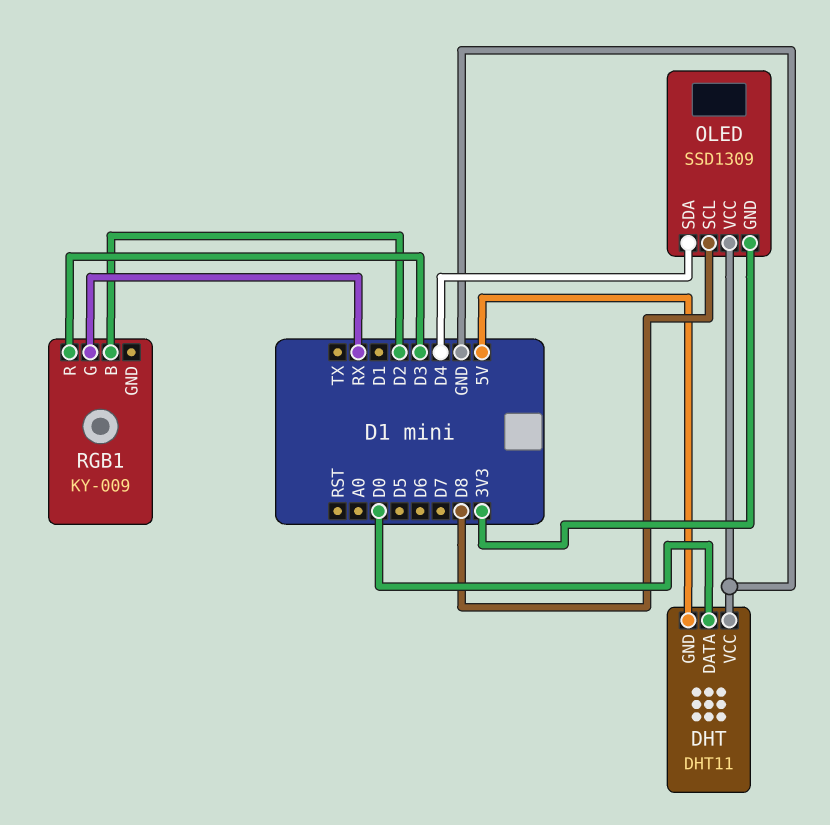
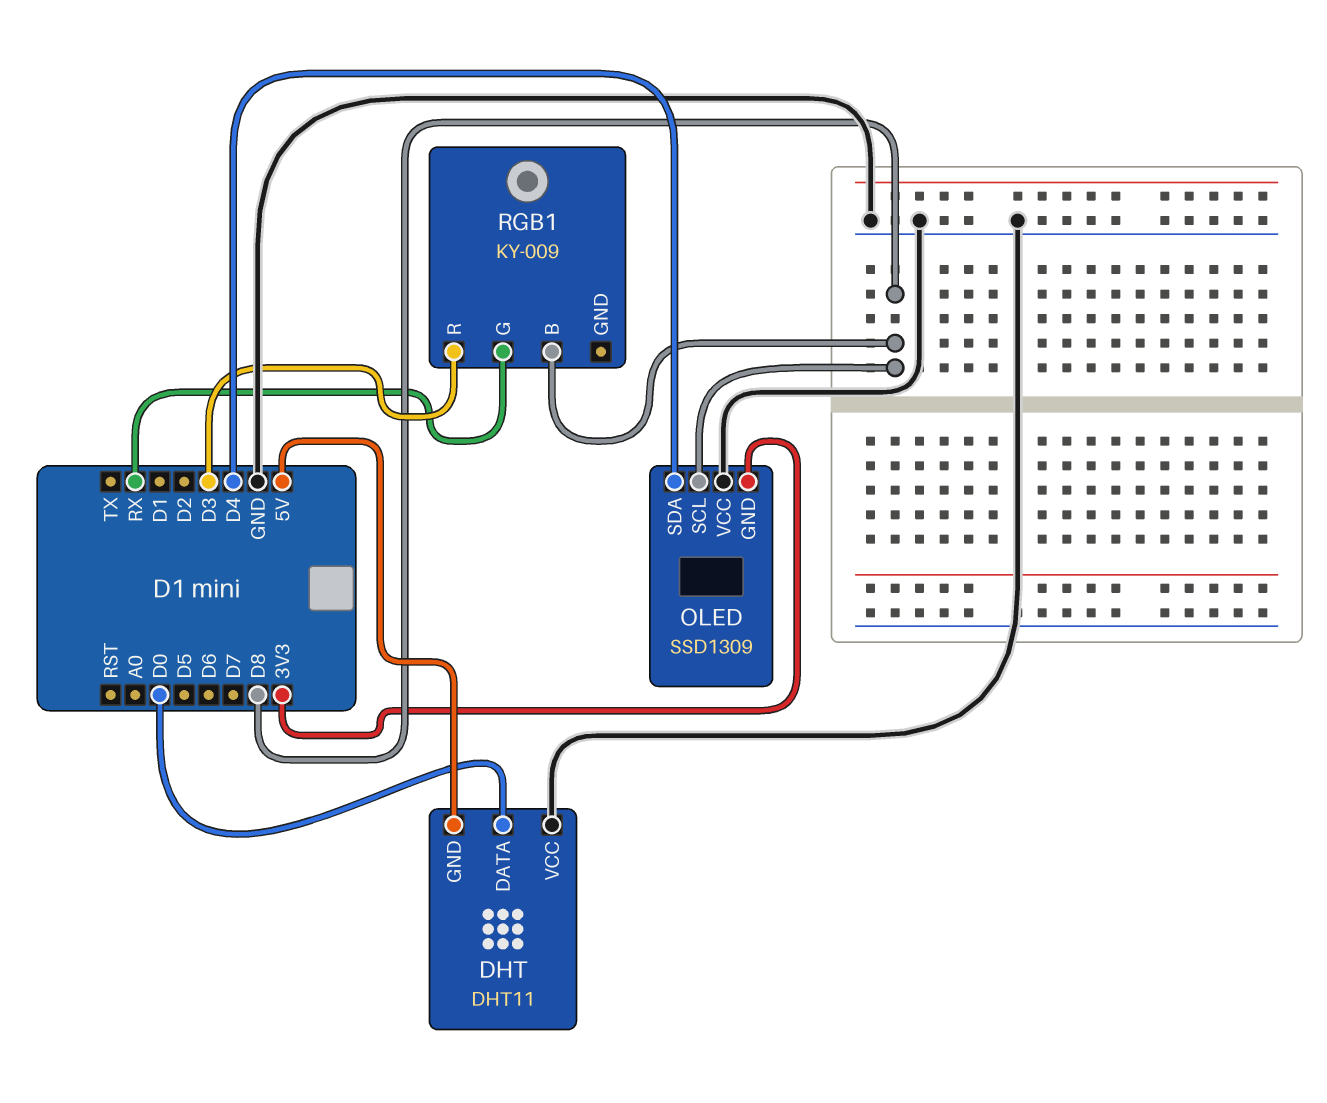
RGB1 pin B: D2 -> D8

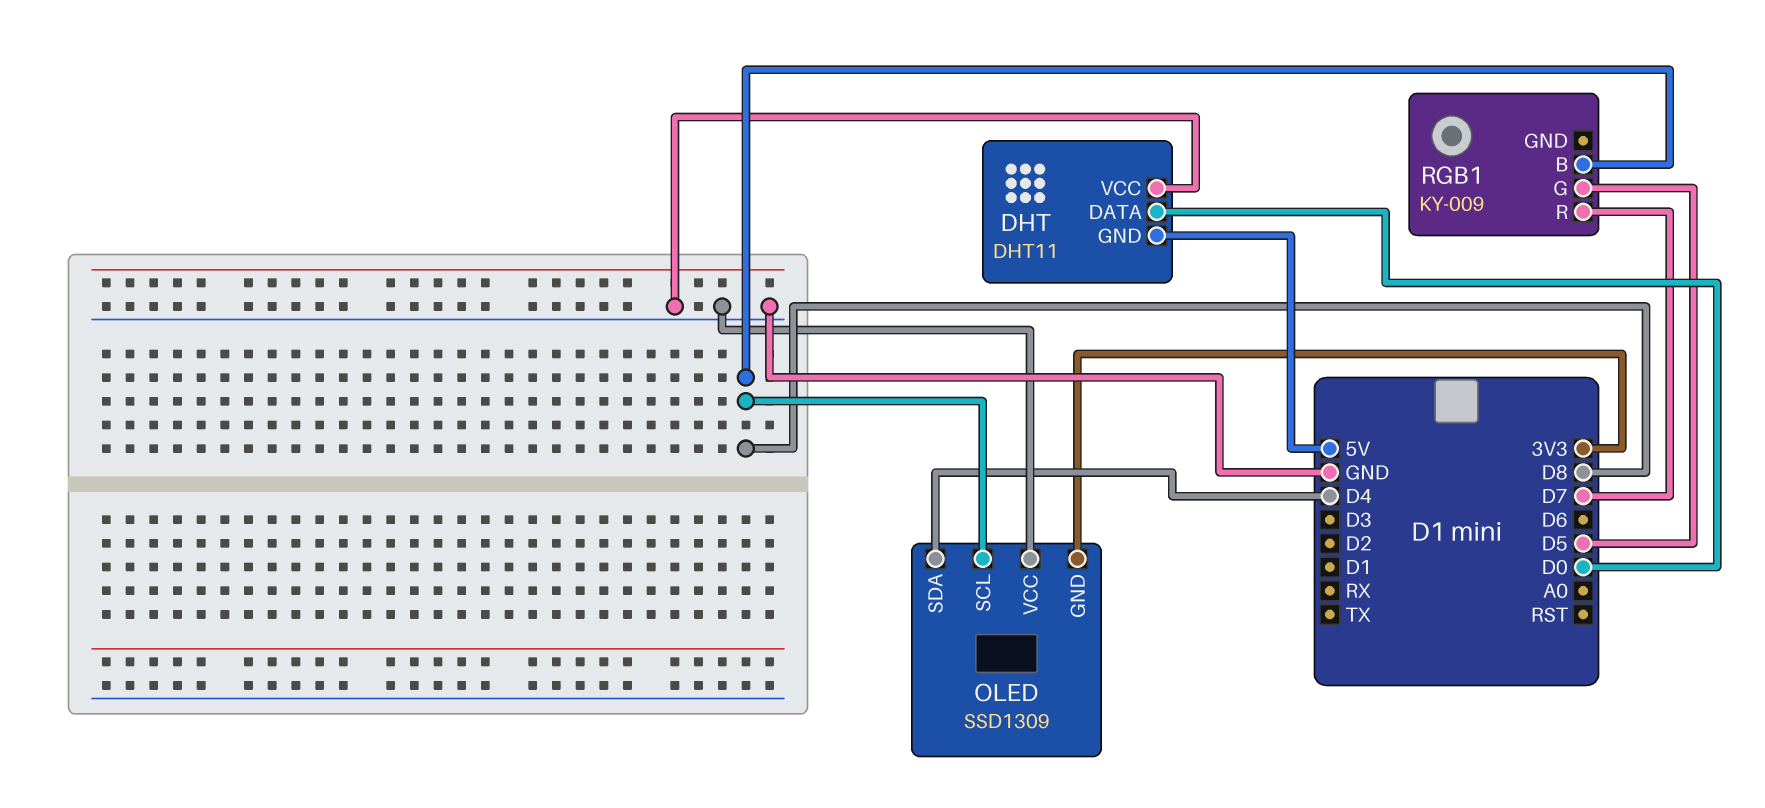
RGB1 pin G: RX -> D5
RGB1 pin R: D3 -> D7

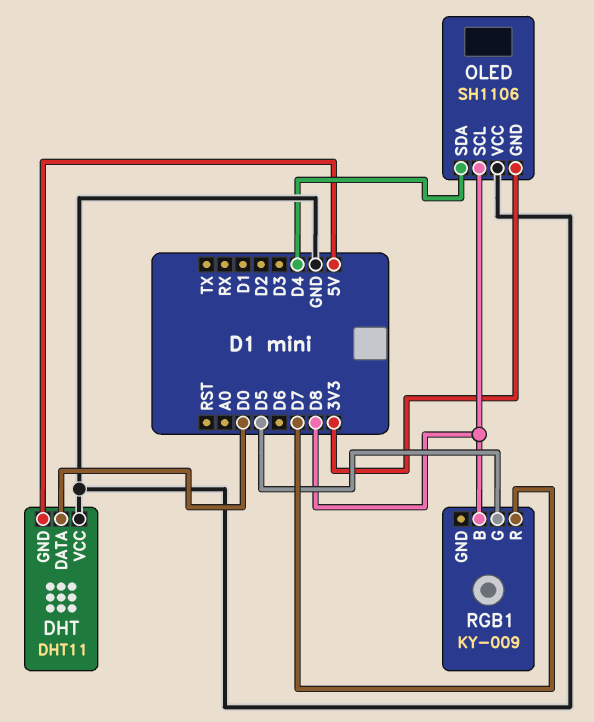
OLED: SSD1309 -> SH1106

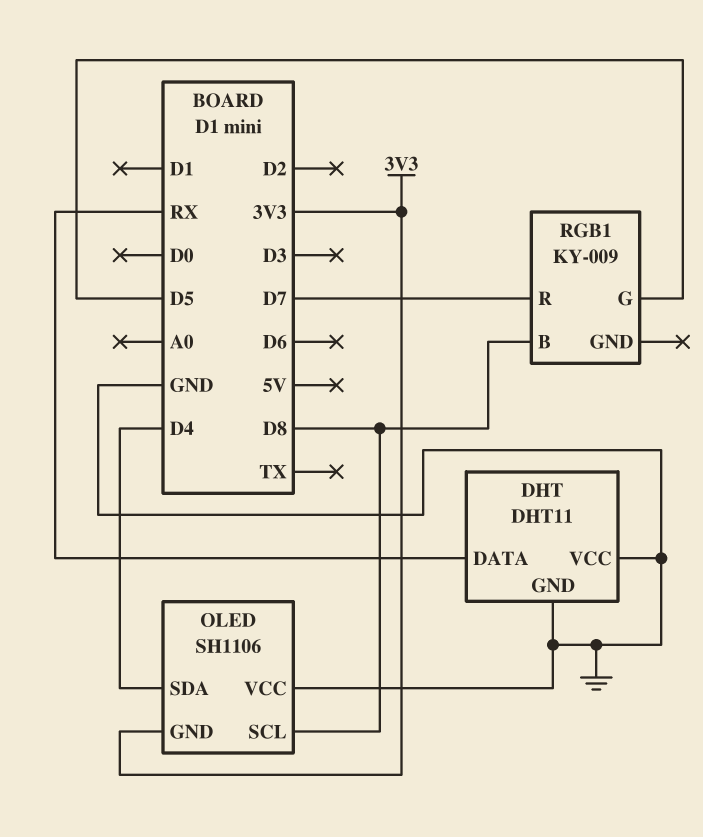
DHT pin DATA: D0 -> RX
DHT pin GND: 5V -> GND

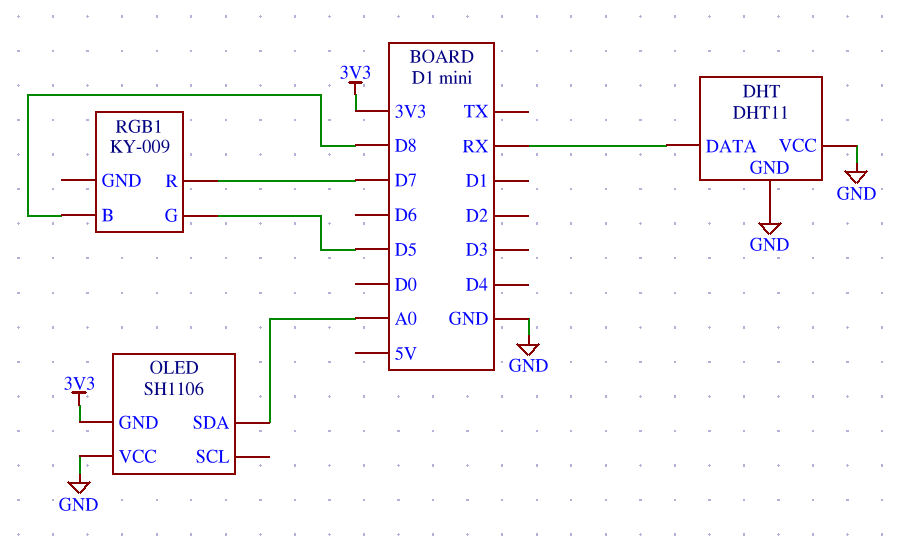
OLED pin SCL: D8 -> none
OLED pin SDA: D4 -> A0

